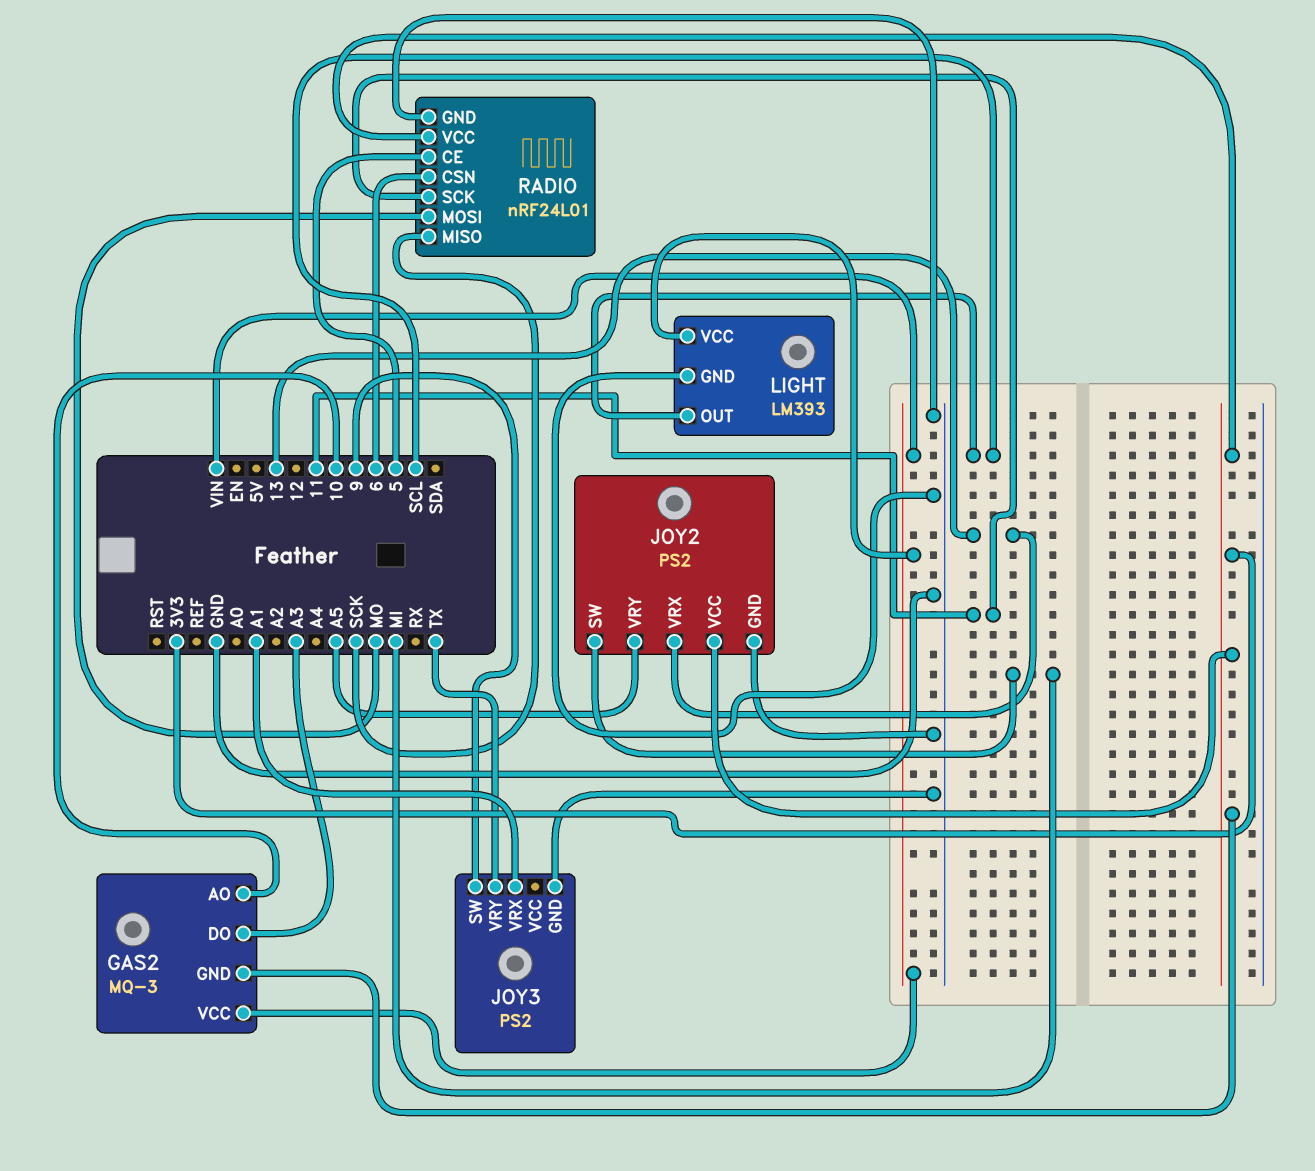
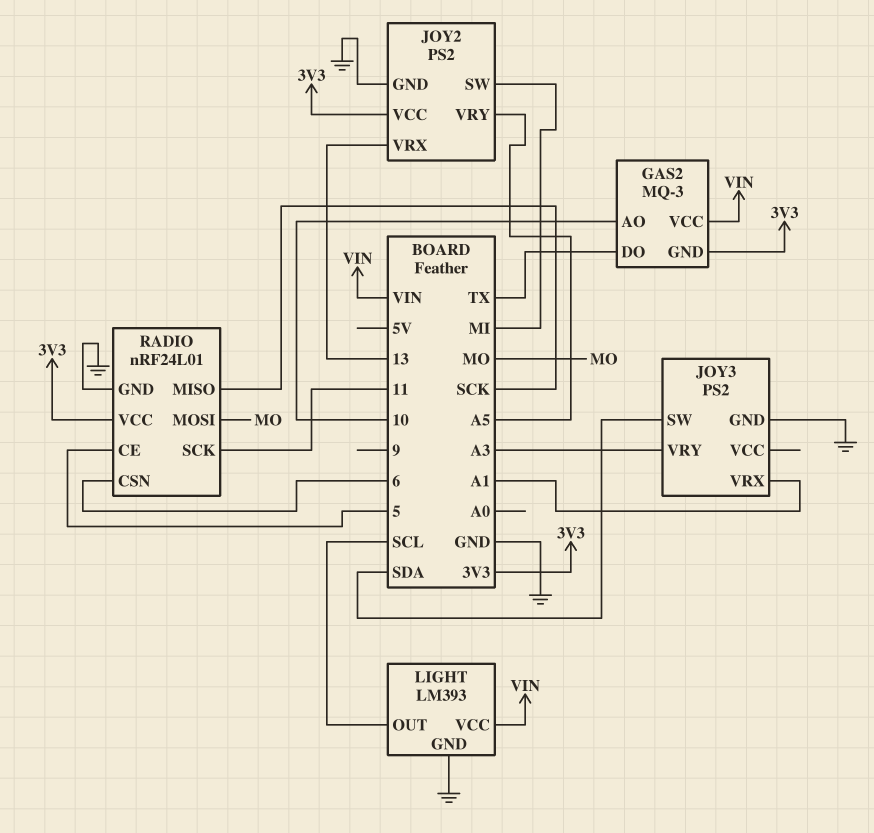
GAS2 pin DO: A3 -> TX
JOY3 pin SW: 9 -> SDA
JOY3 pin VRY: TX -> A3

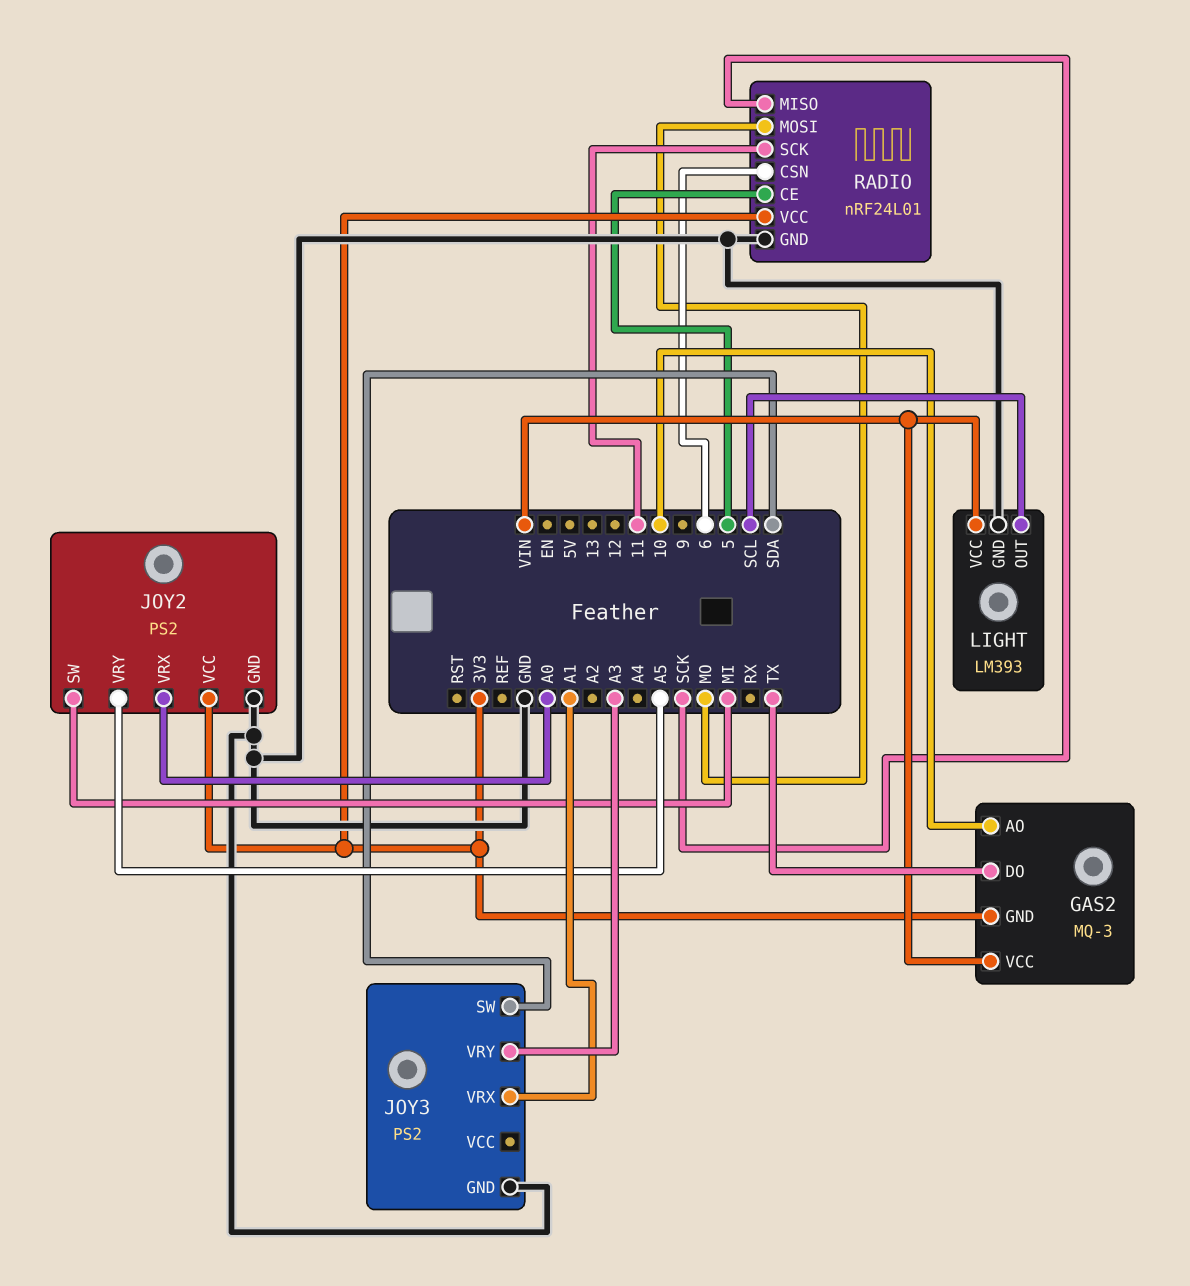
JOY2 pin VRX: 13 -> A0

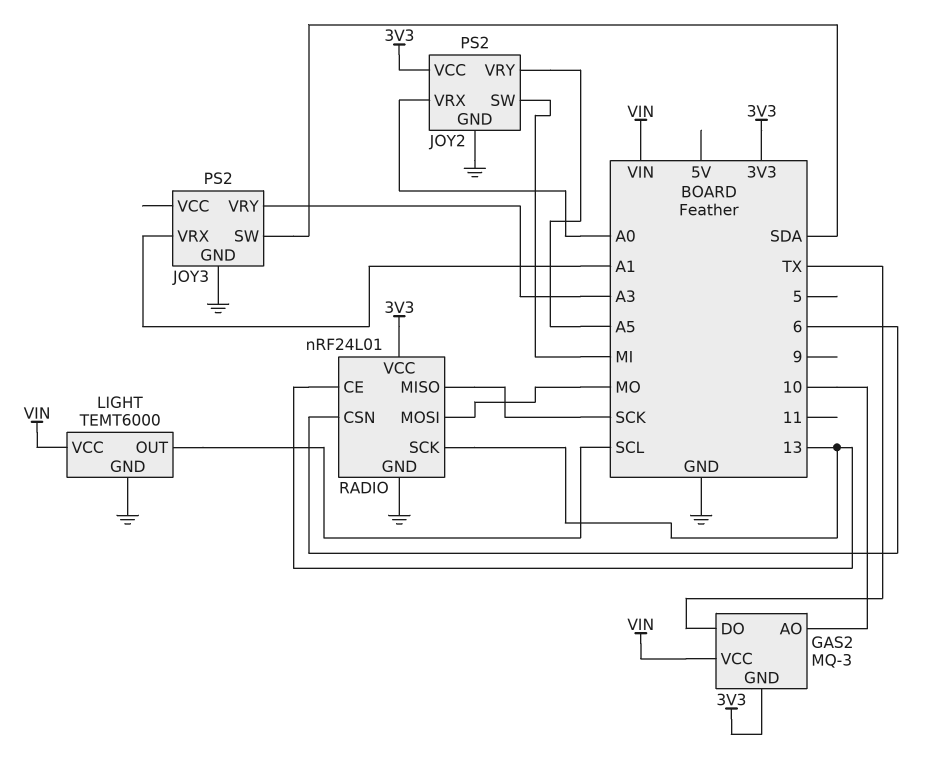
LIGHT: LM393 -> TEMT6000
RADIO pin CE: 5 -> 13
RADIO pin SCK: 11 -> 13

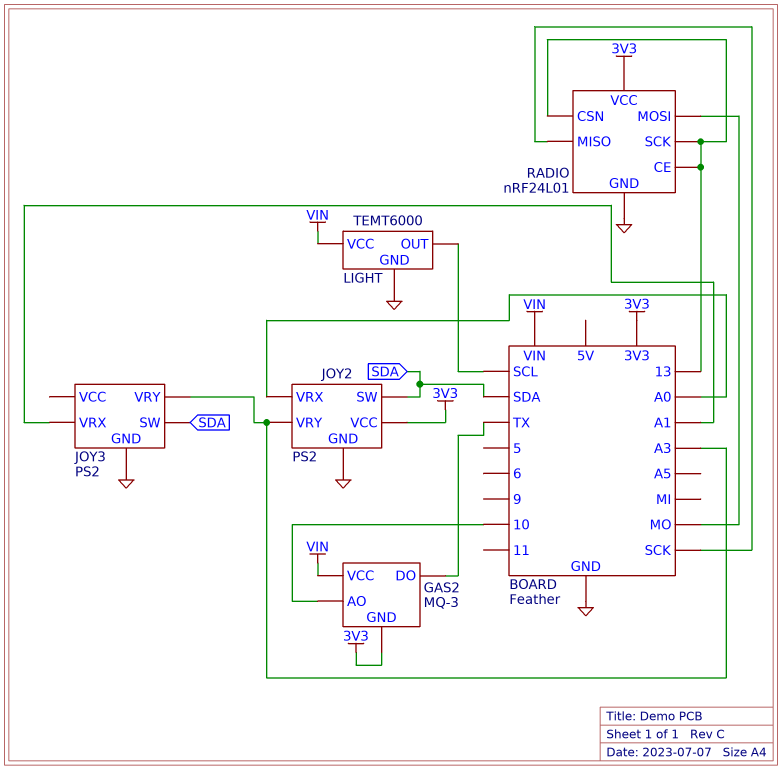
JOY2 pin SW: MI -> SDA
JOY2 pin VRY: A5 -> A3
RADIO pin CSN: 6 -> 13

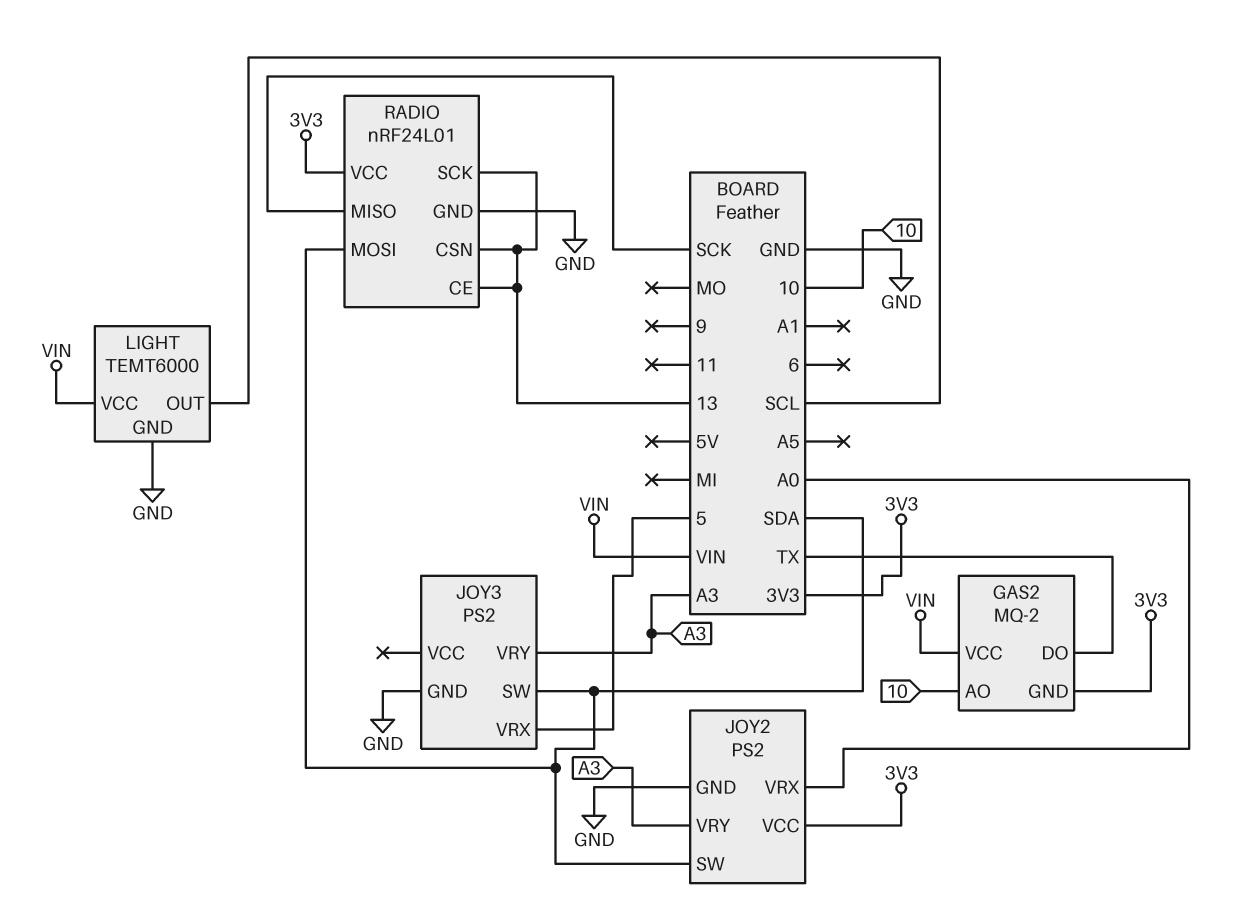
GAS2: MQ-3 -> MQ-2
JOY3 pin VRX: A1 -> 5
RADIO pin MOSI: MO -> SDA

